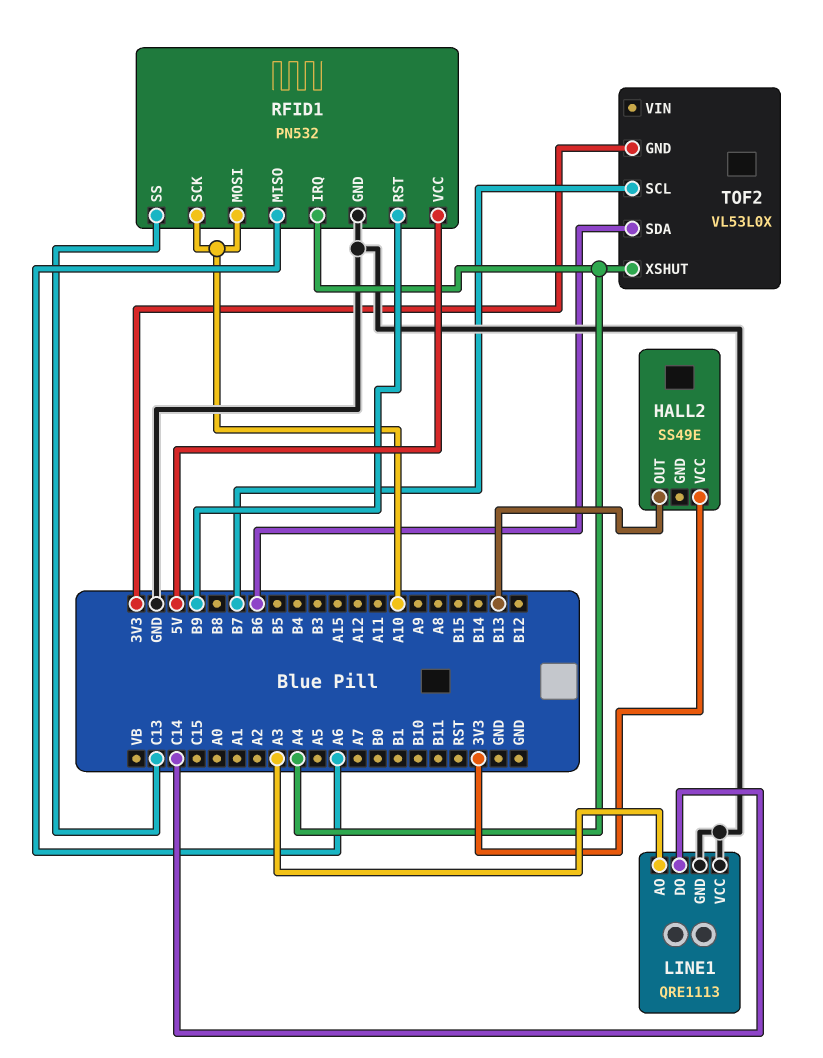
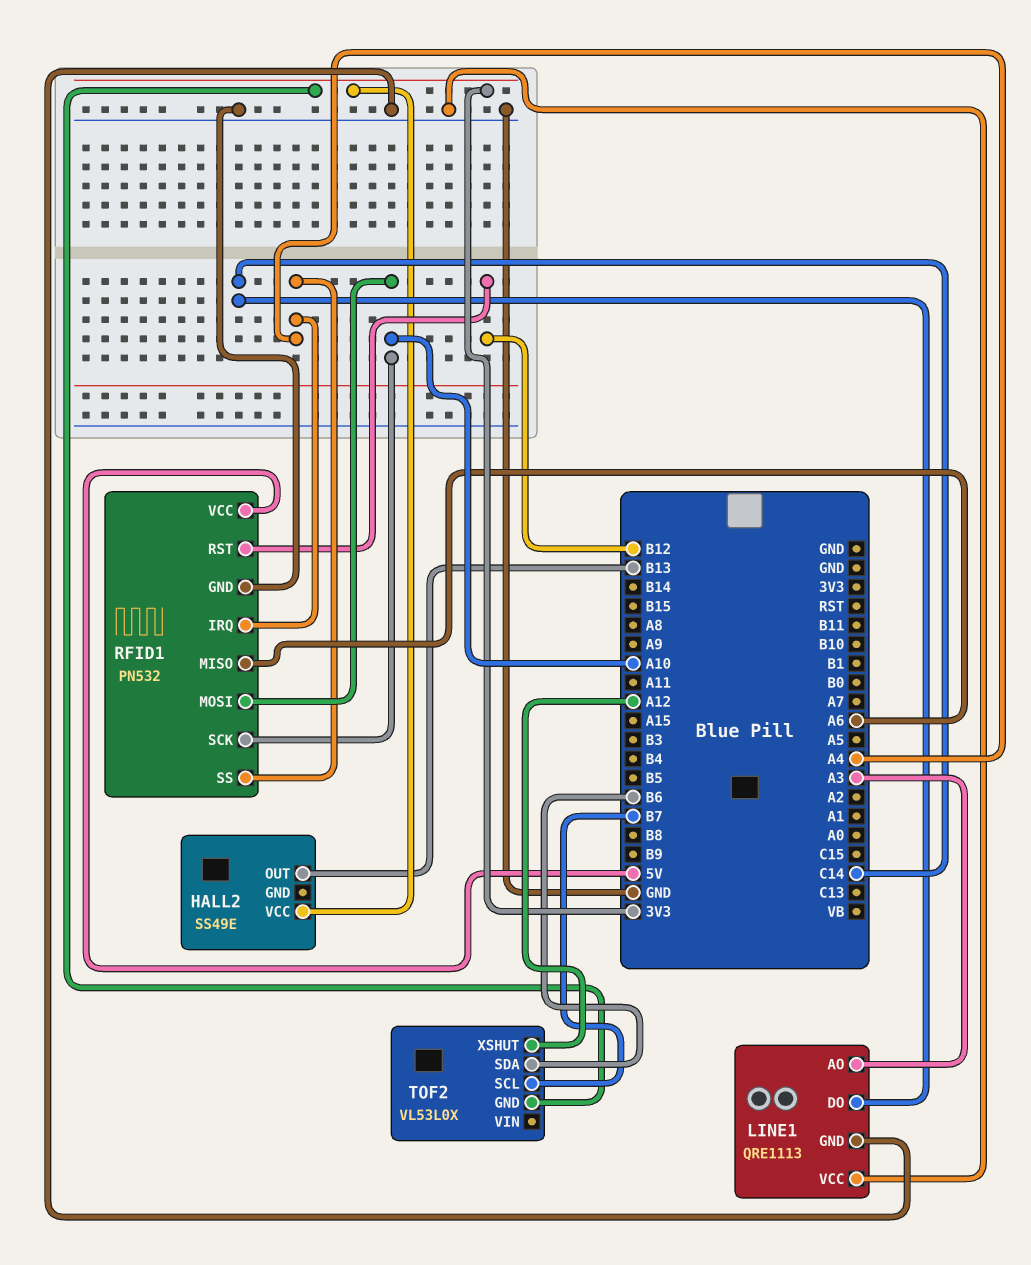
RFID1 pin RST: B9 -> B12
RFID1 pin SS: C13 -> A4
TOF2 pin XSHUT: A4 -> A12

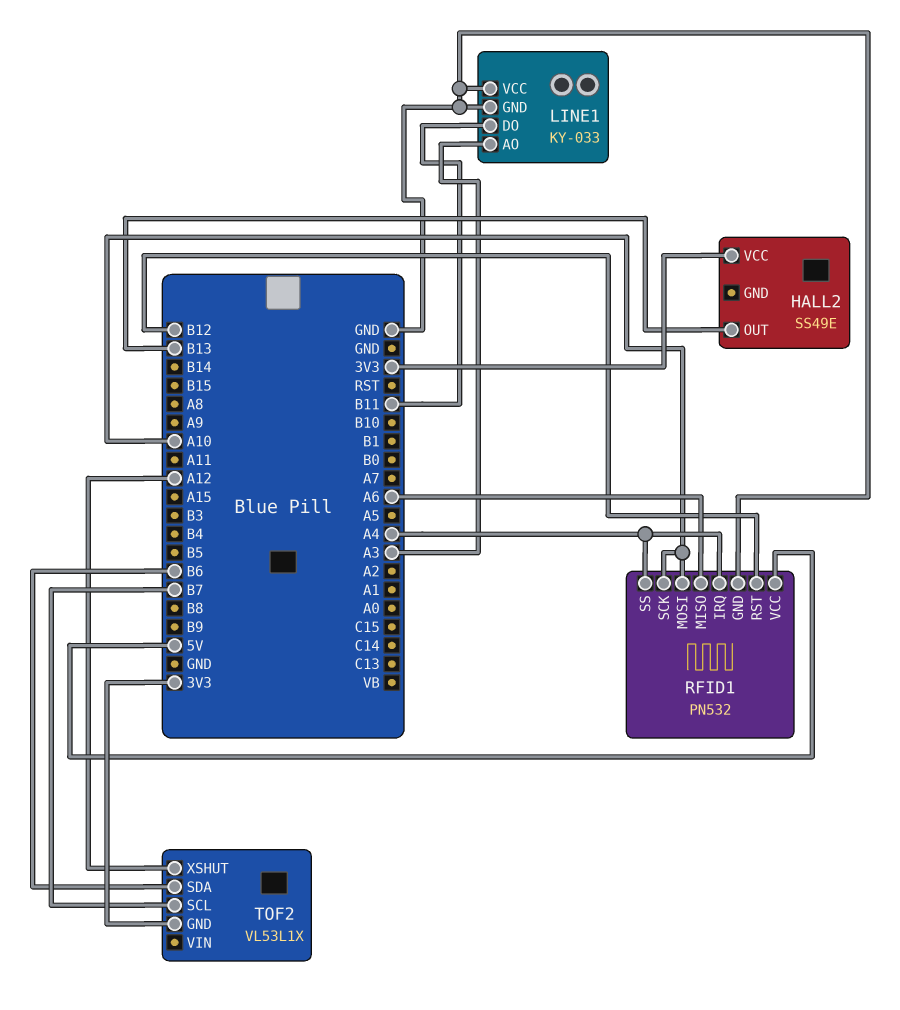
LINE1: QRE1113 -> KY-033
LINE1 pin DO: C14 -> B11
TOF2: VL53L0X -> VL53L1X

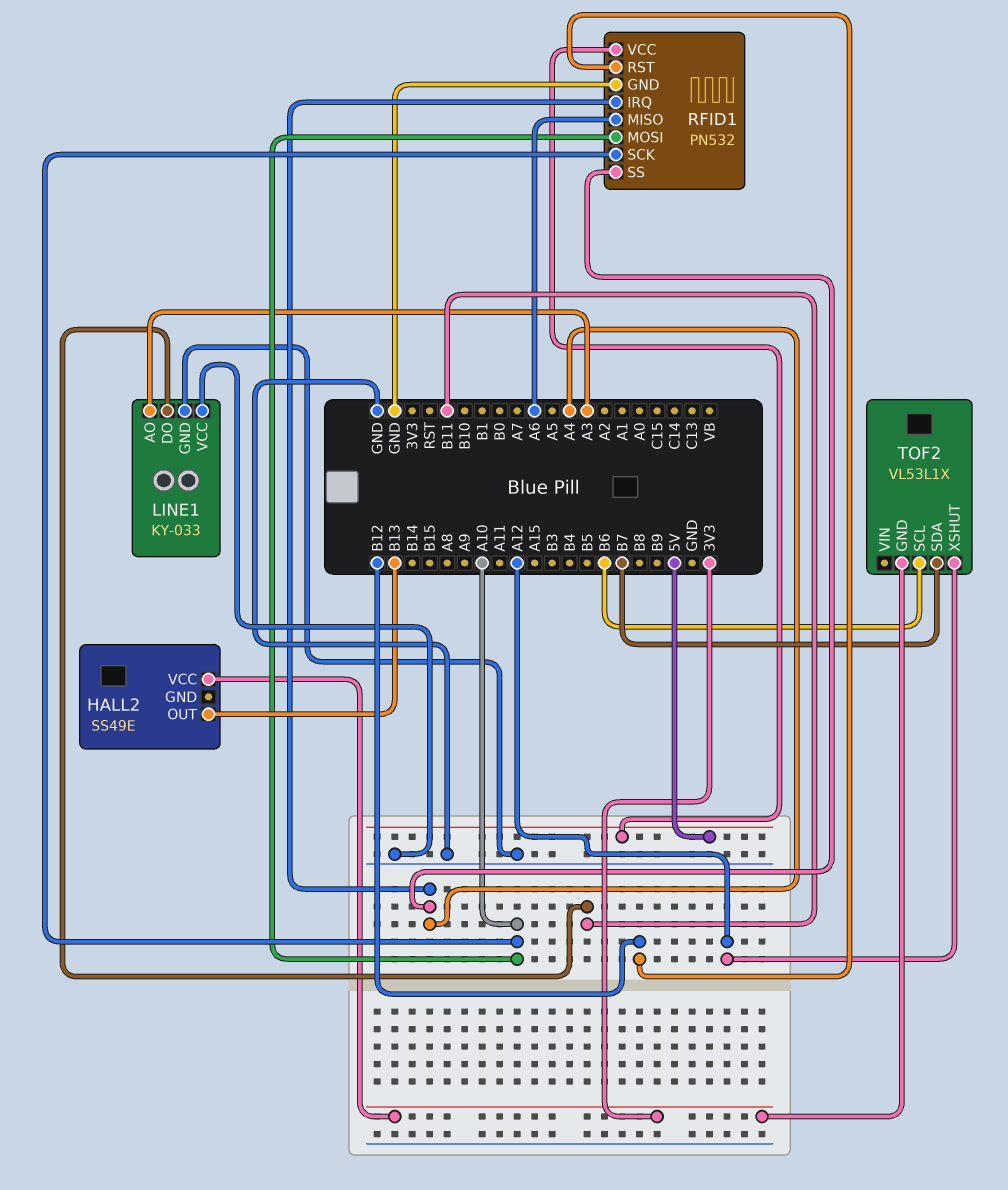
TOF2 pin SCL: B7 -> B6
TOF2 pin SDA: B6 -> B7

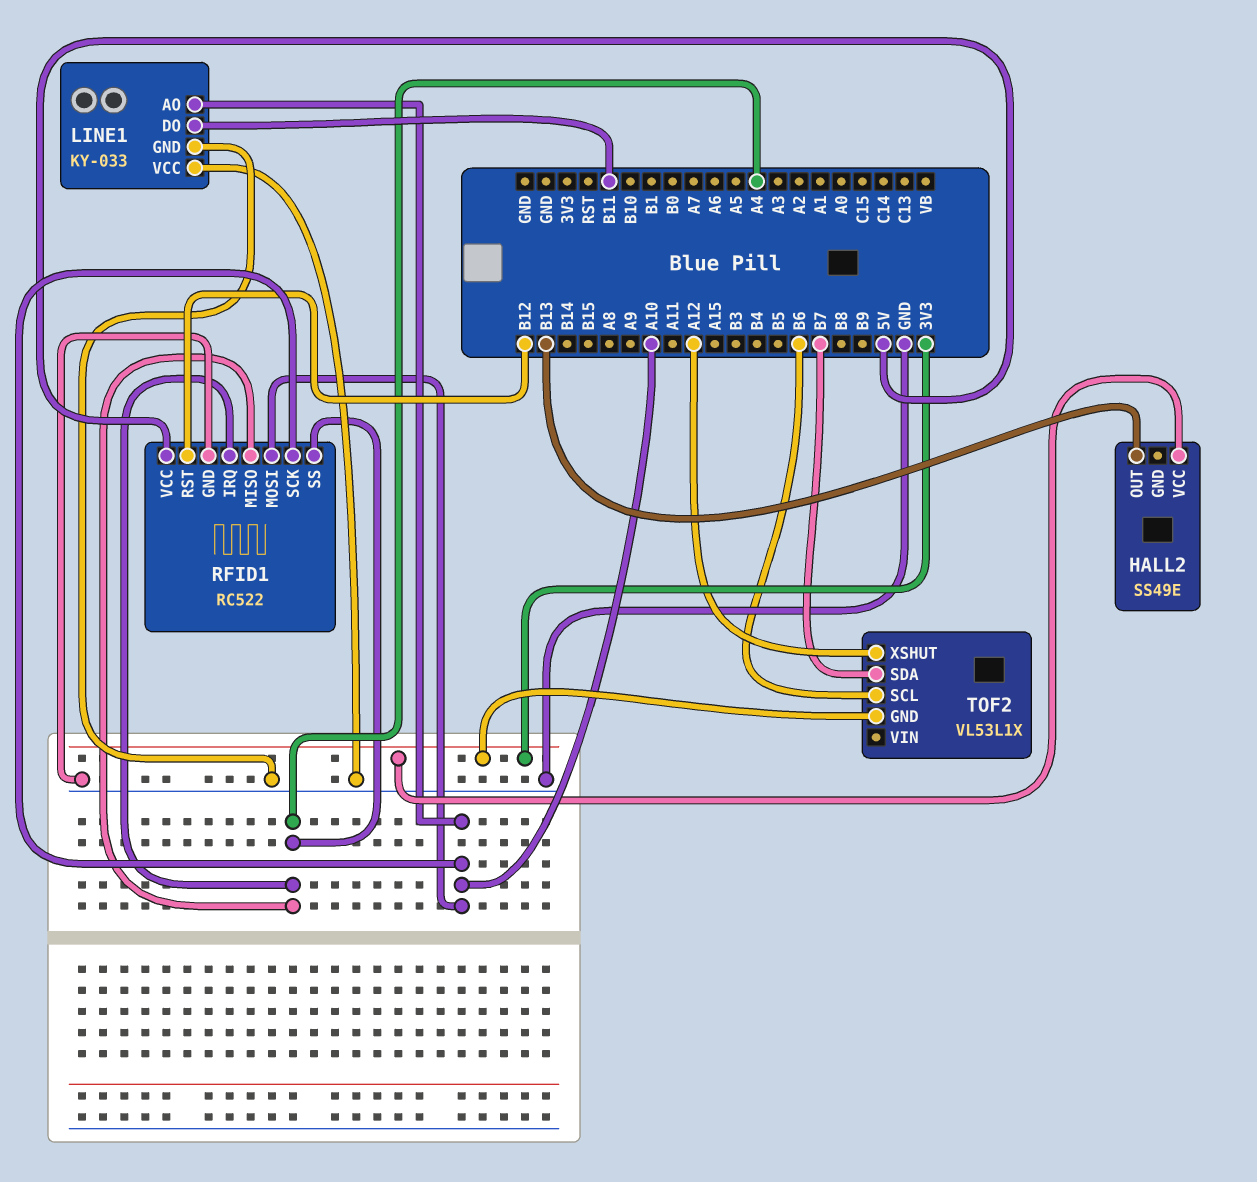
LINE1 pin AO: A3 -> A10
RFID1: PN532 -> RC522
RFID1 pin MISO: A6 -> A4

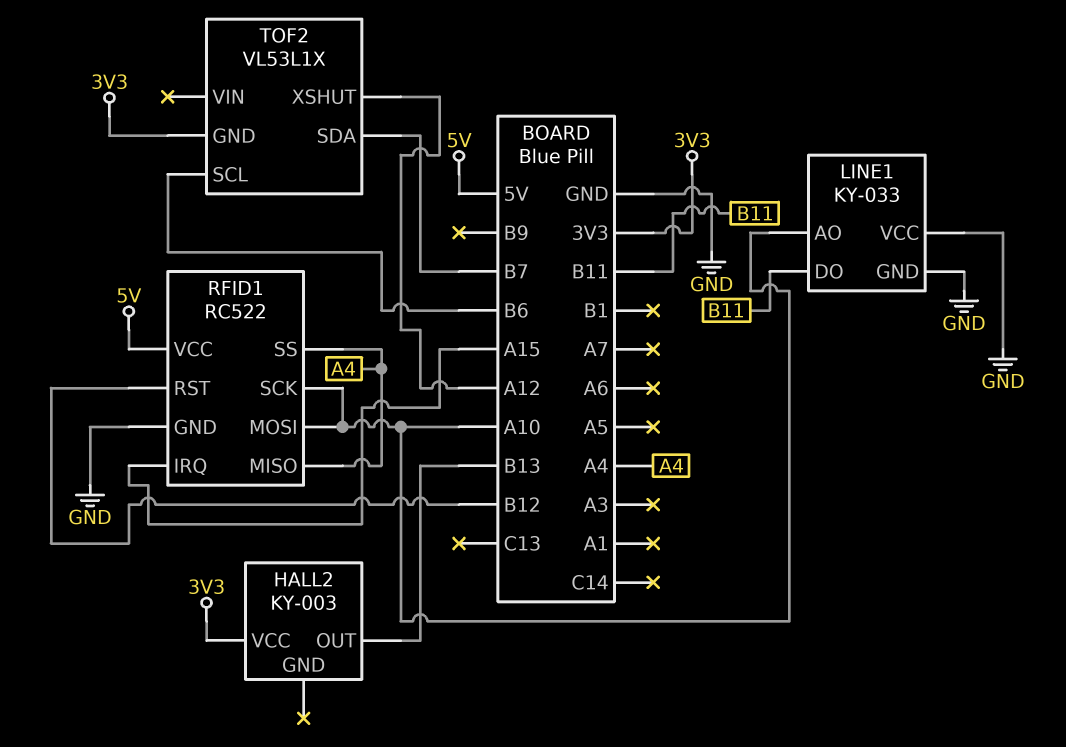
HALL2: SS49E -> KY-003
RFID1 pin IRQ: A4 -> A15

